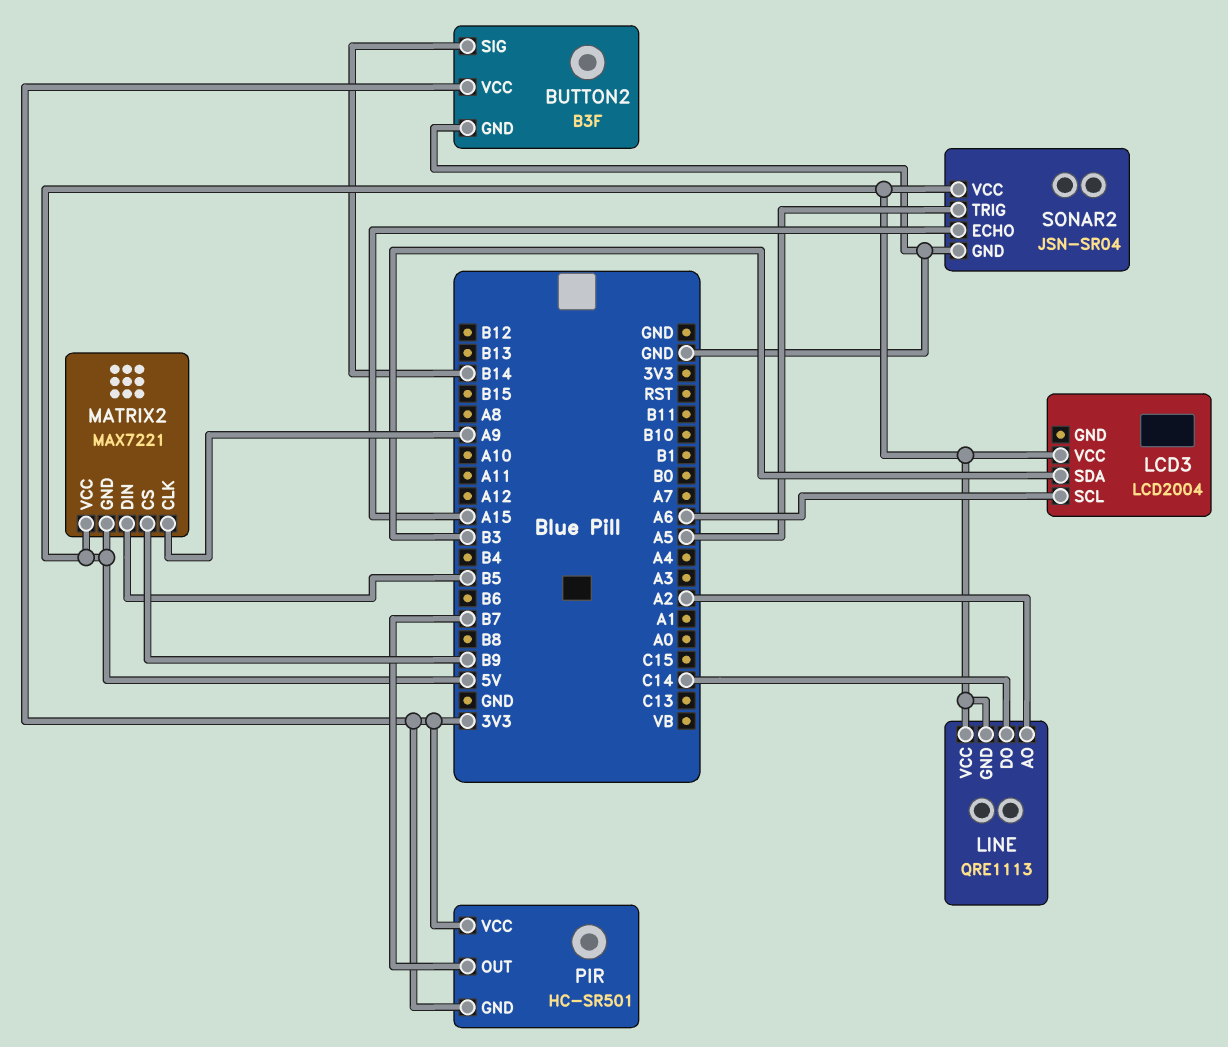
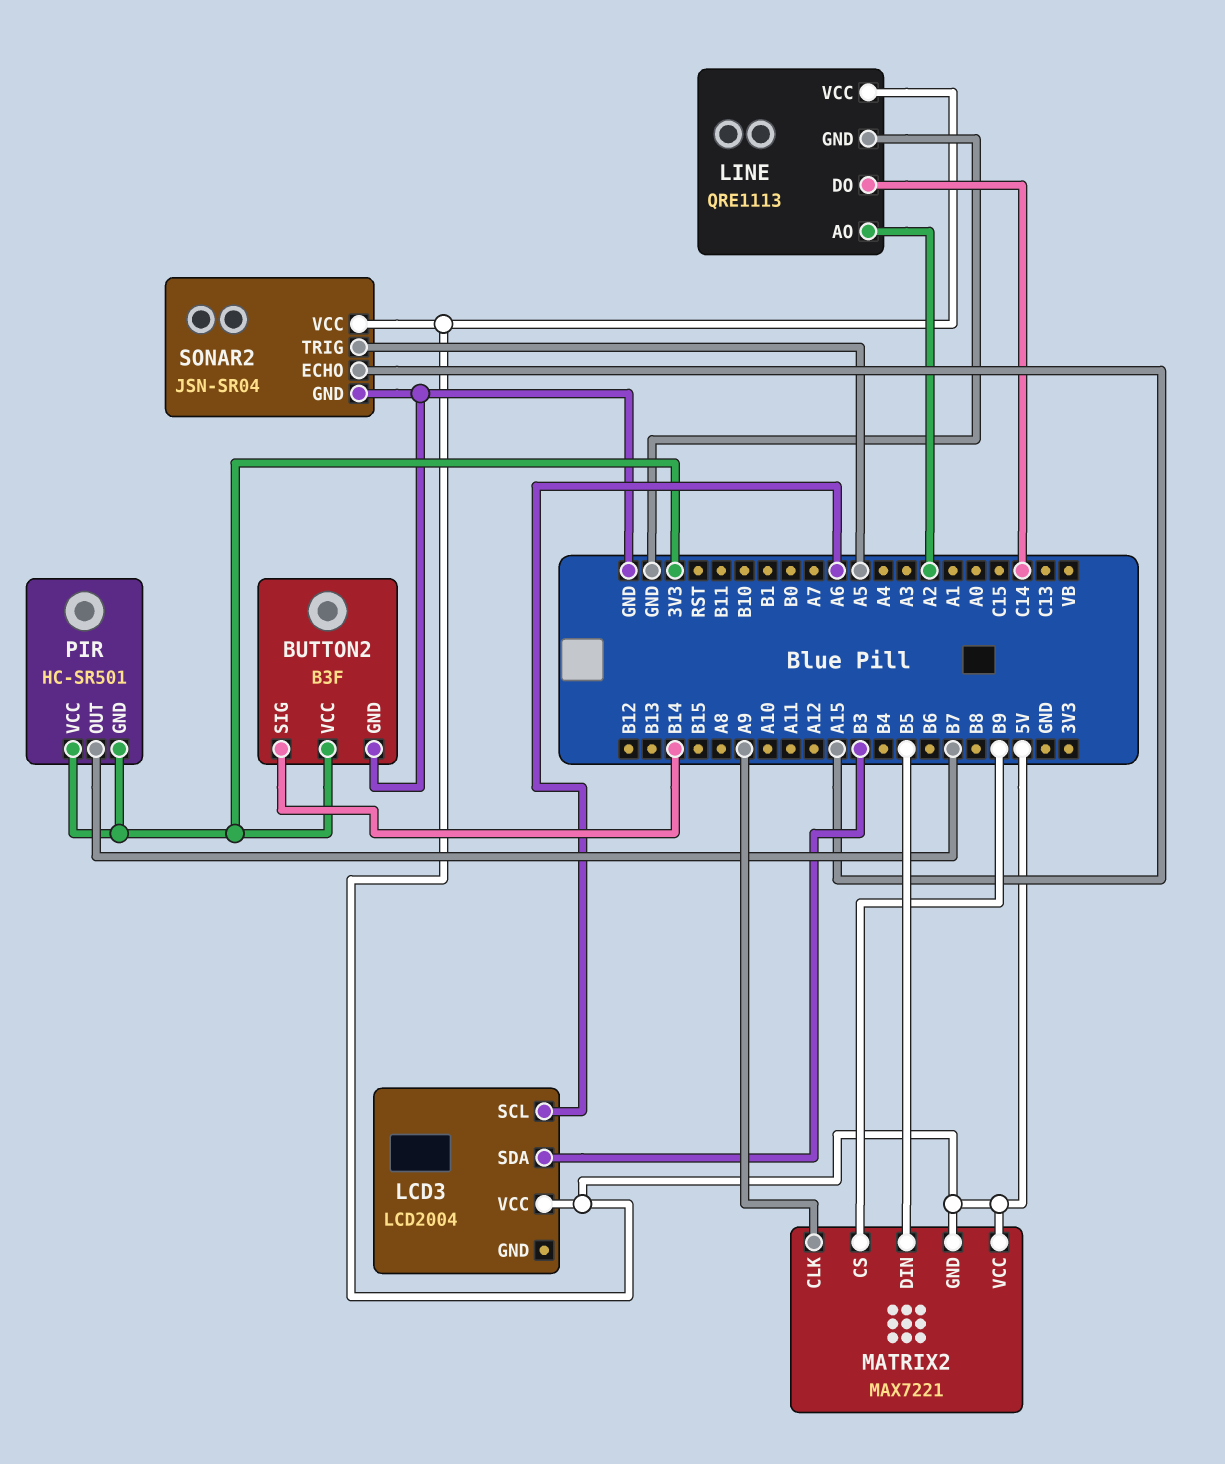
LINE pin GND: 5V -> GND

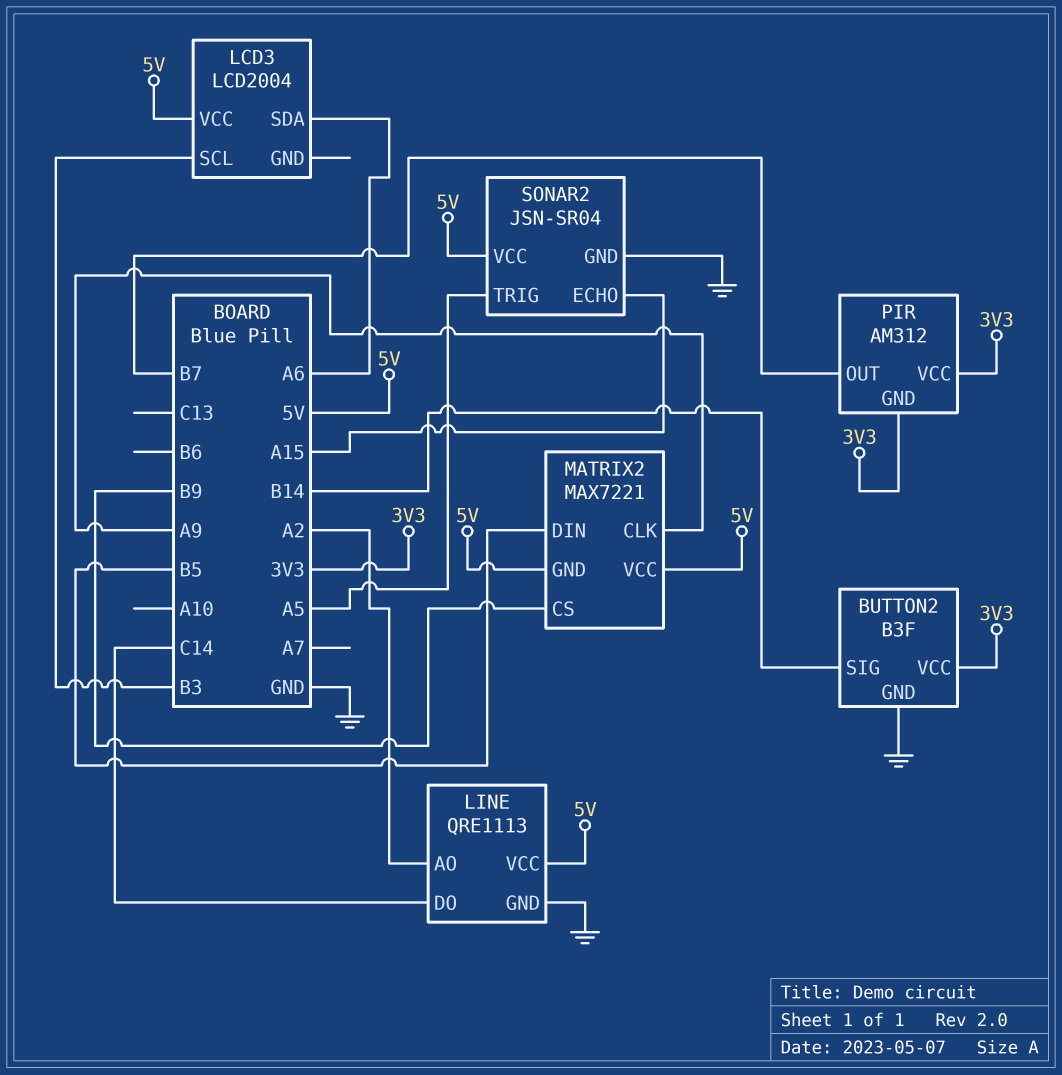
LCD3 pin SCL: A6 -> B3
LCD3 pin SDA: B3 -> A6
PIR: HC-SR501 -> AM312

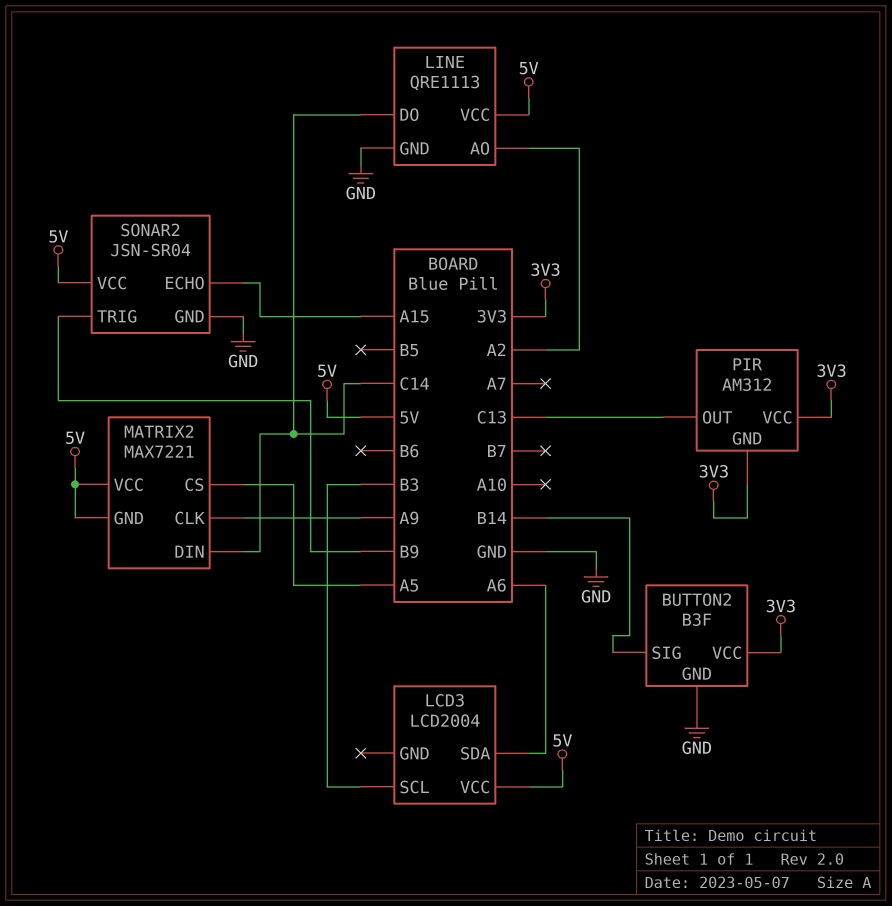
MATRIX2 pin CS: B9 -> A5
MATRIX2 pin DIN: B5 -> C14
PIR pin OUT: B7 -> C13
SONAR2 pin TRIG: A5 -> B9

